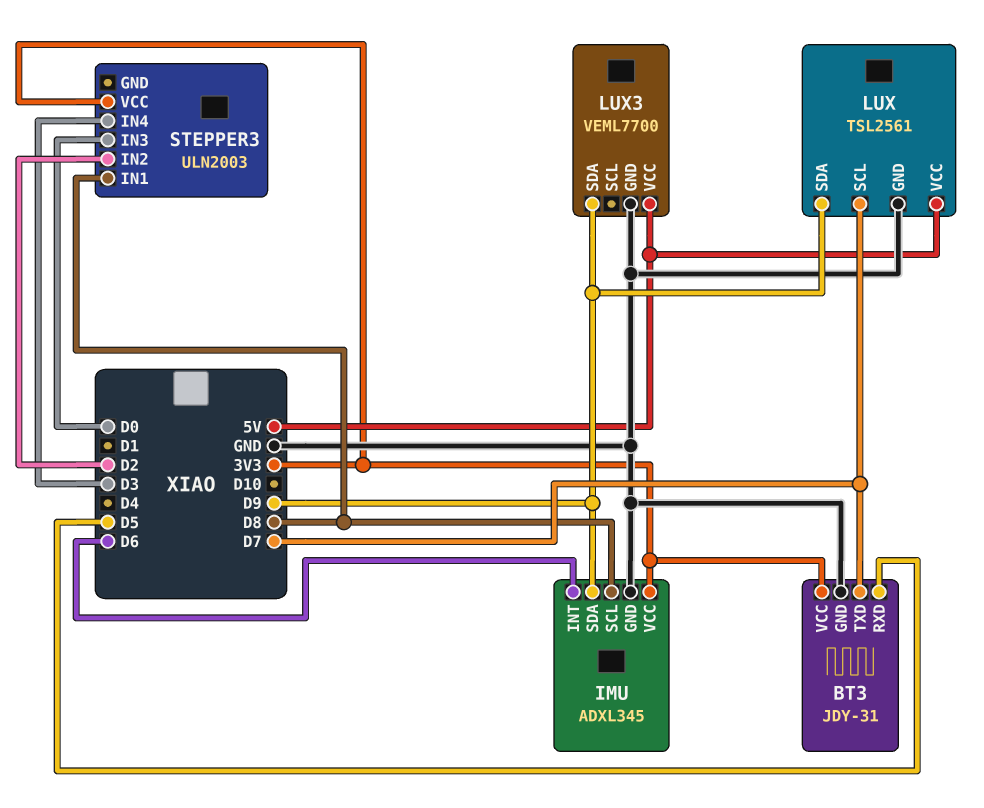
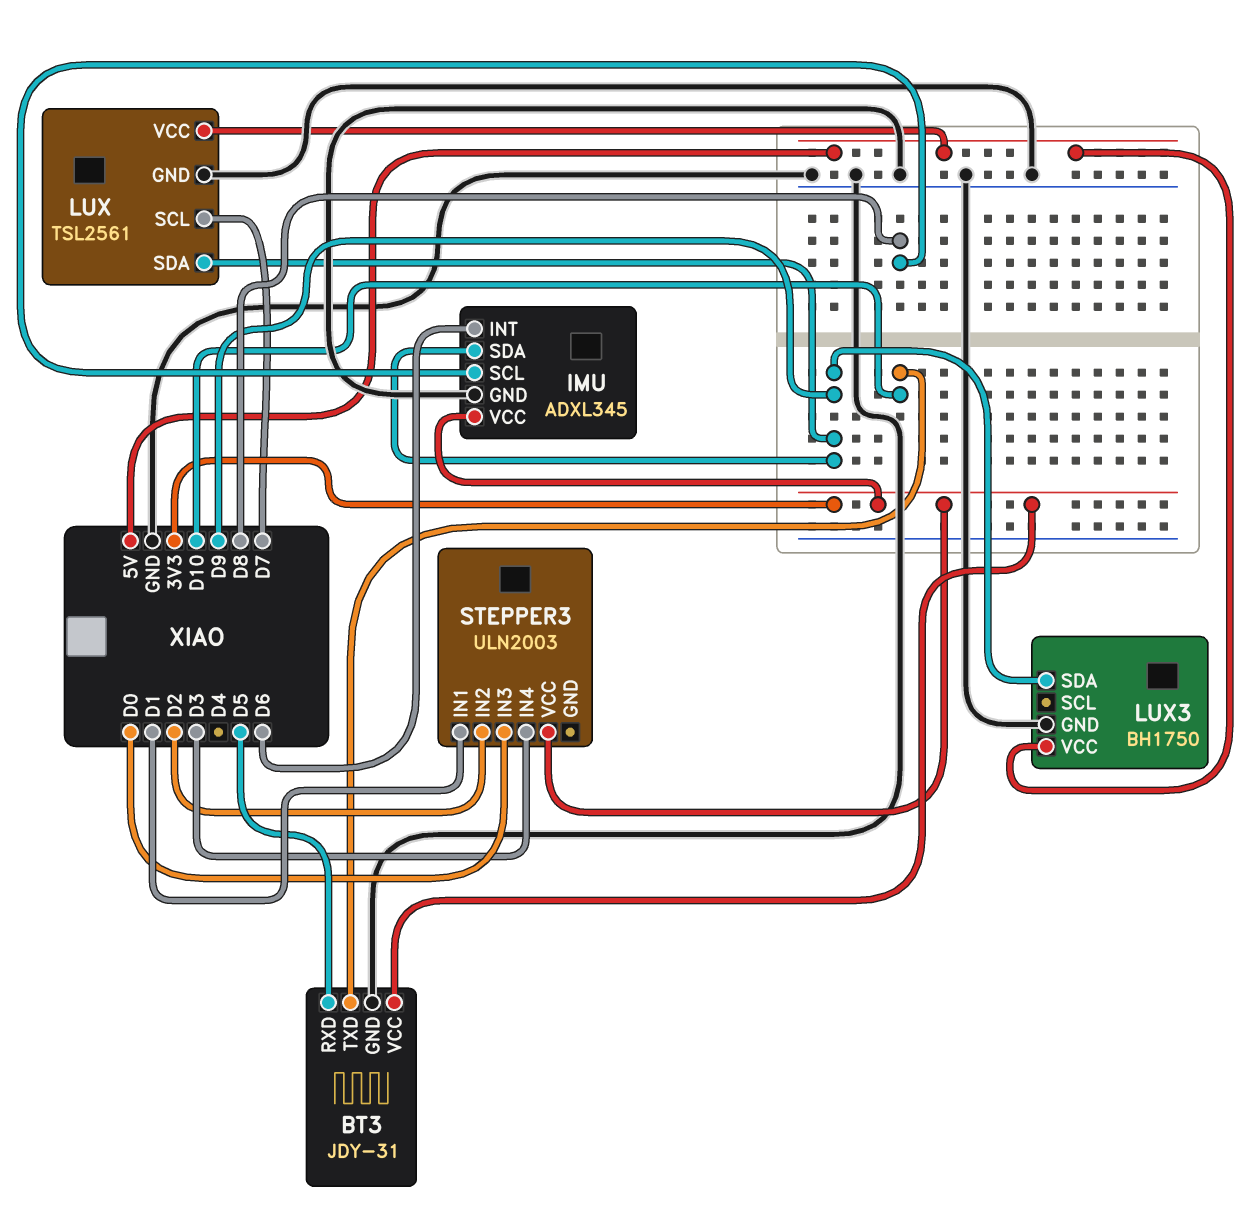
BT3 pin TXD: D7 -> D10
LUX3: VEML7700 -> BH1750
STEPPER3 pin IN1: D8 -> D1

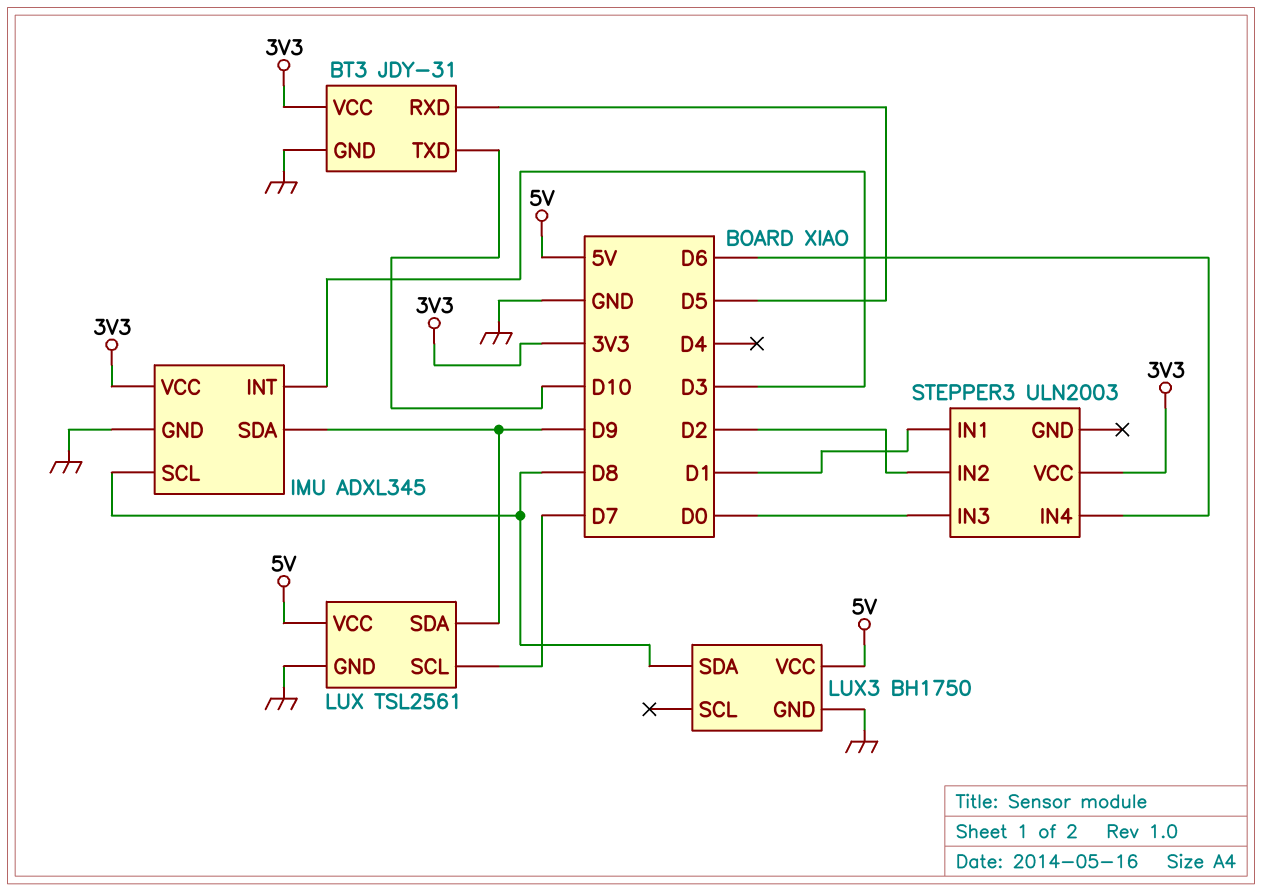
IMU pin INT: D6 -> D3
LUX3 pin SDA: D9 -> D8
STEPPER3 pin IN4: D3 -> D6

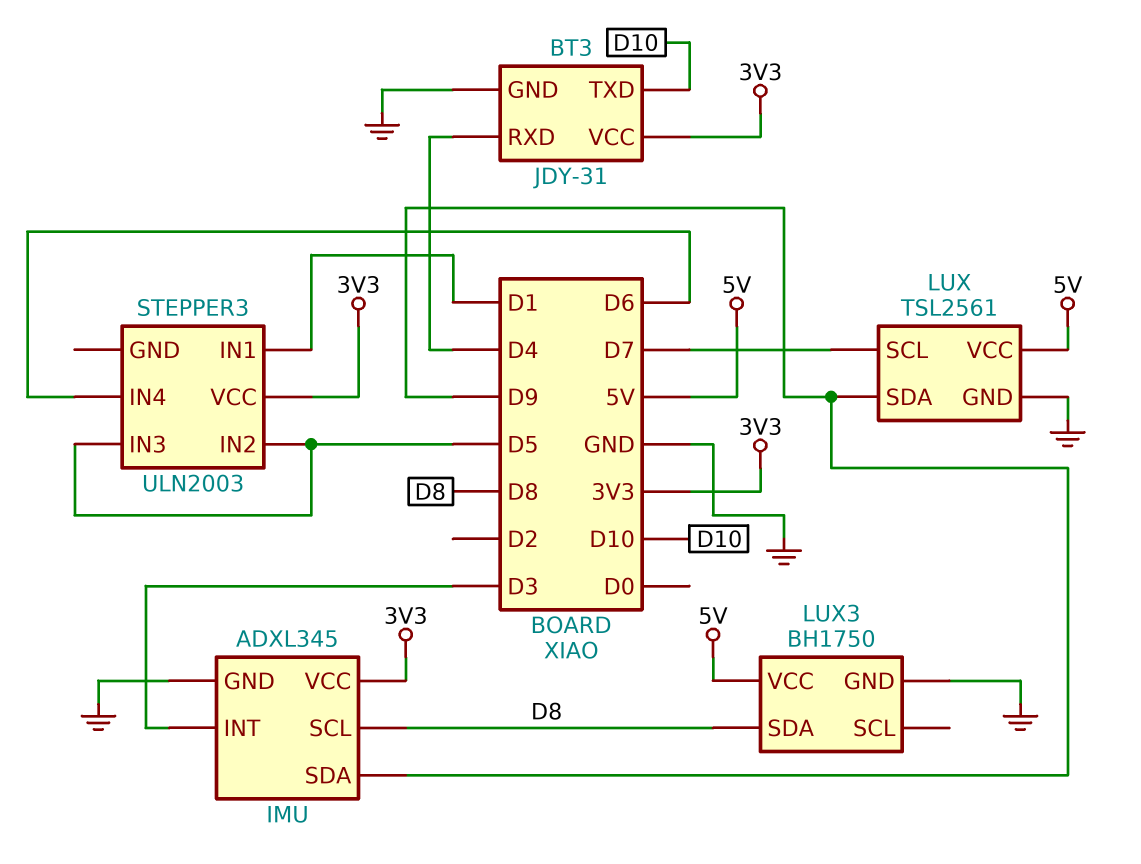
BT3 pin RXD: D5 -> D4
STEPPER3 pin IN2: D2 -> D5
STEPPER3 pin IN3: D0 -> D5

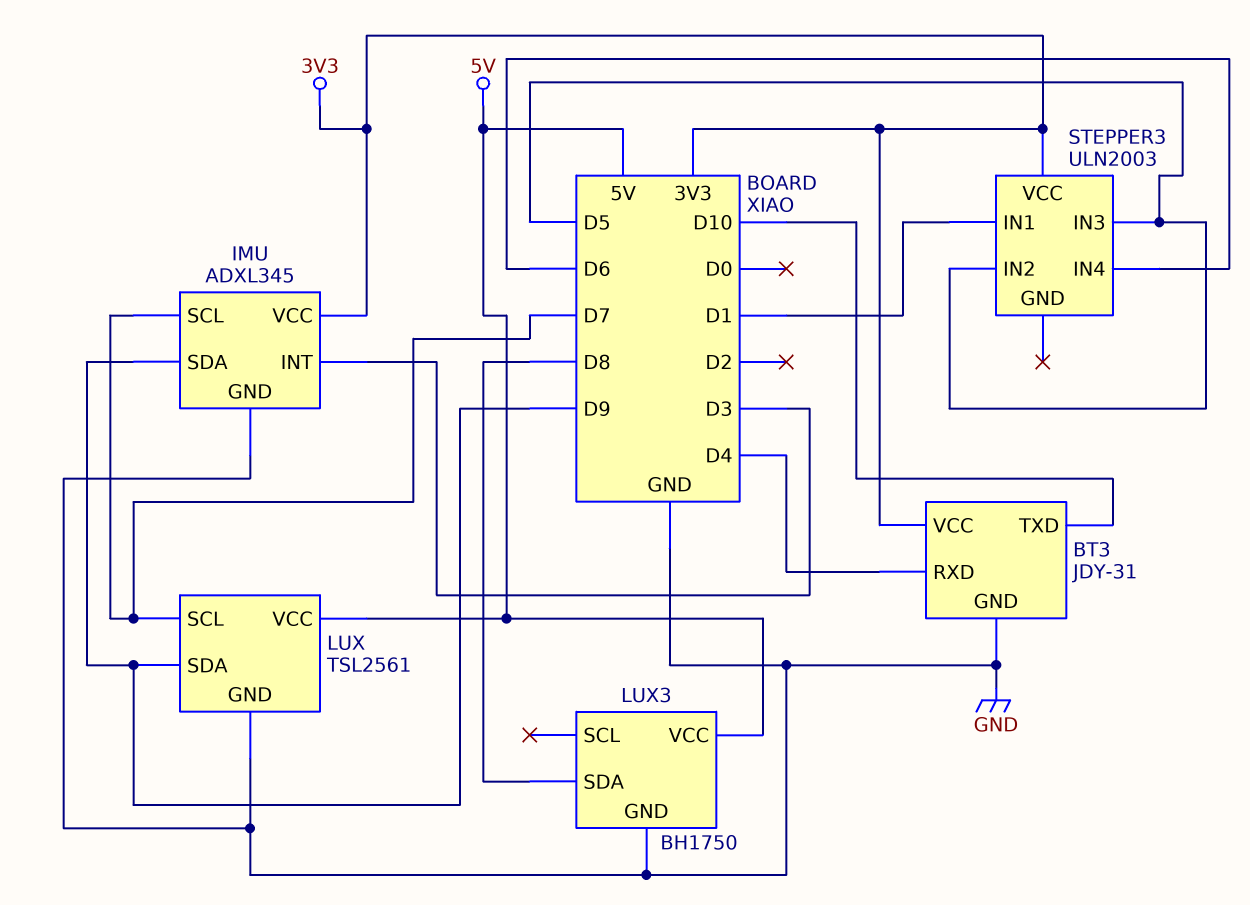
IMU pin SCL: D8 -> D7

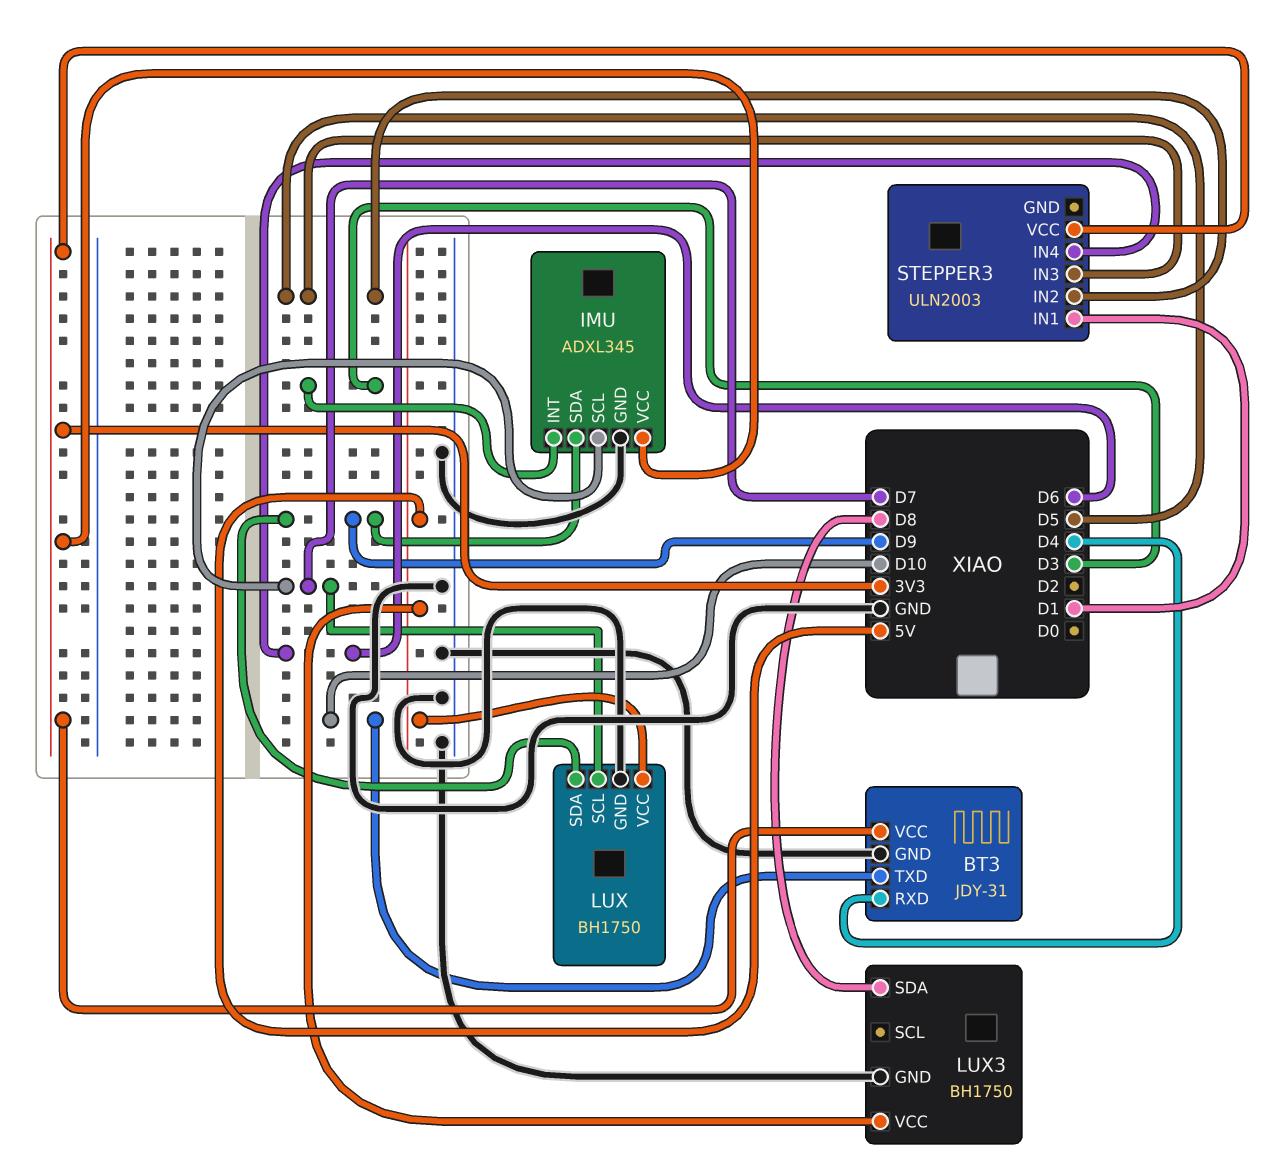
LUX: TSL2561 -> BH1750

